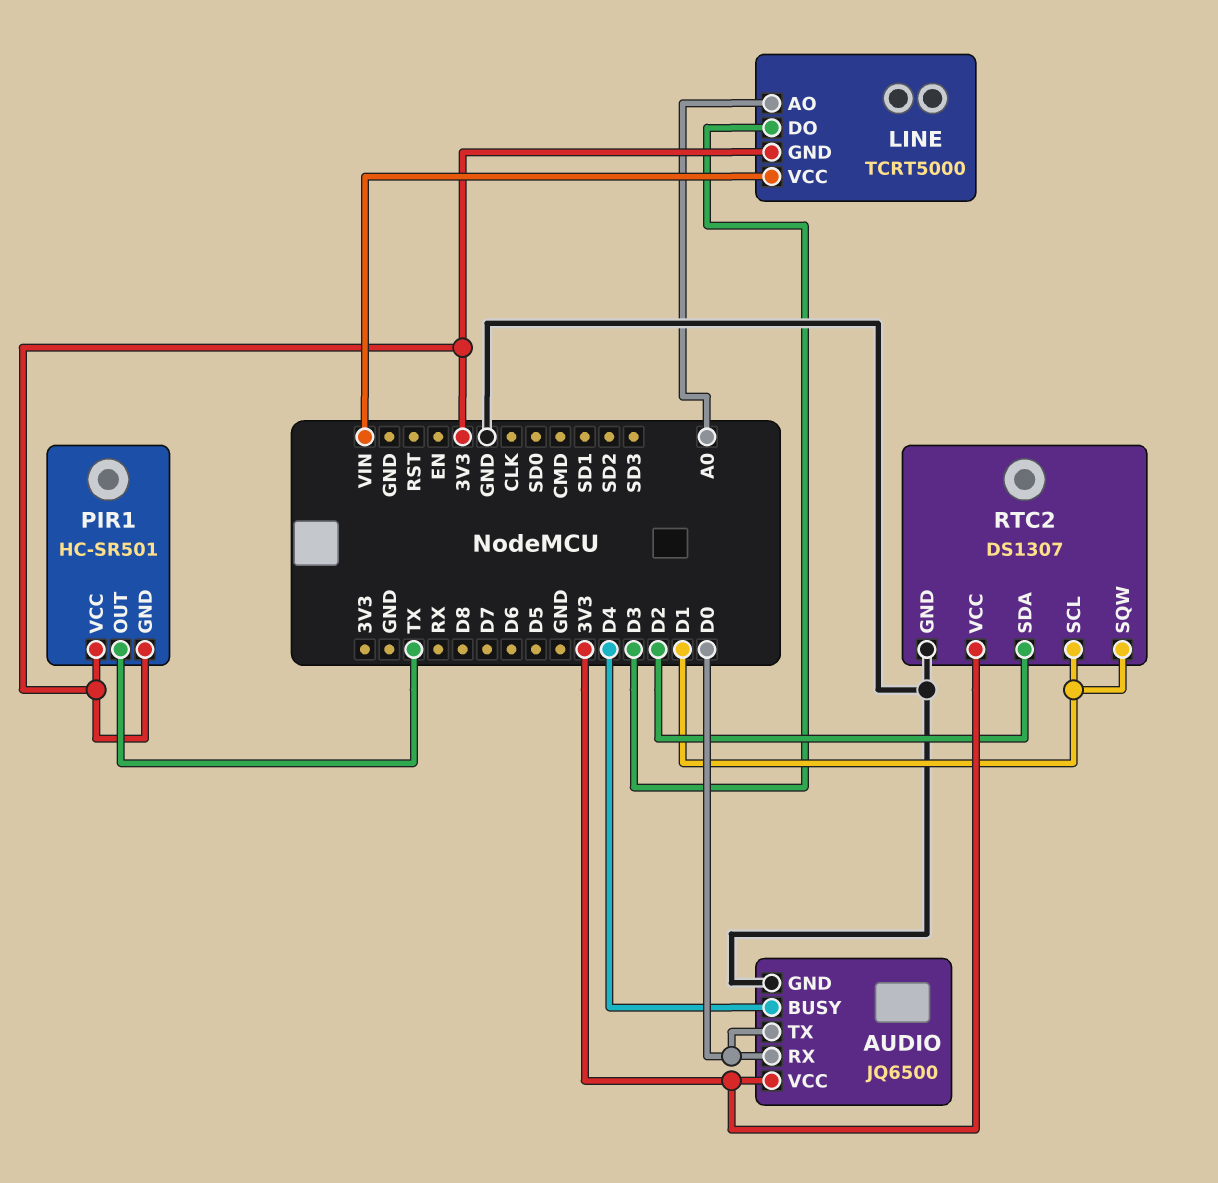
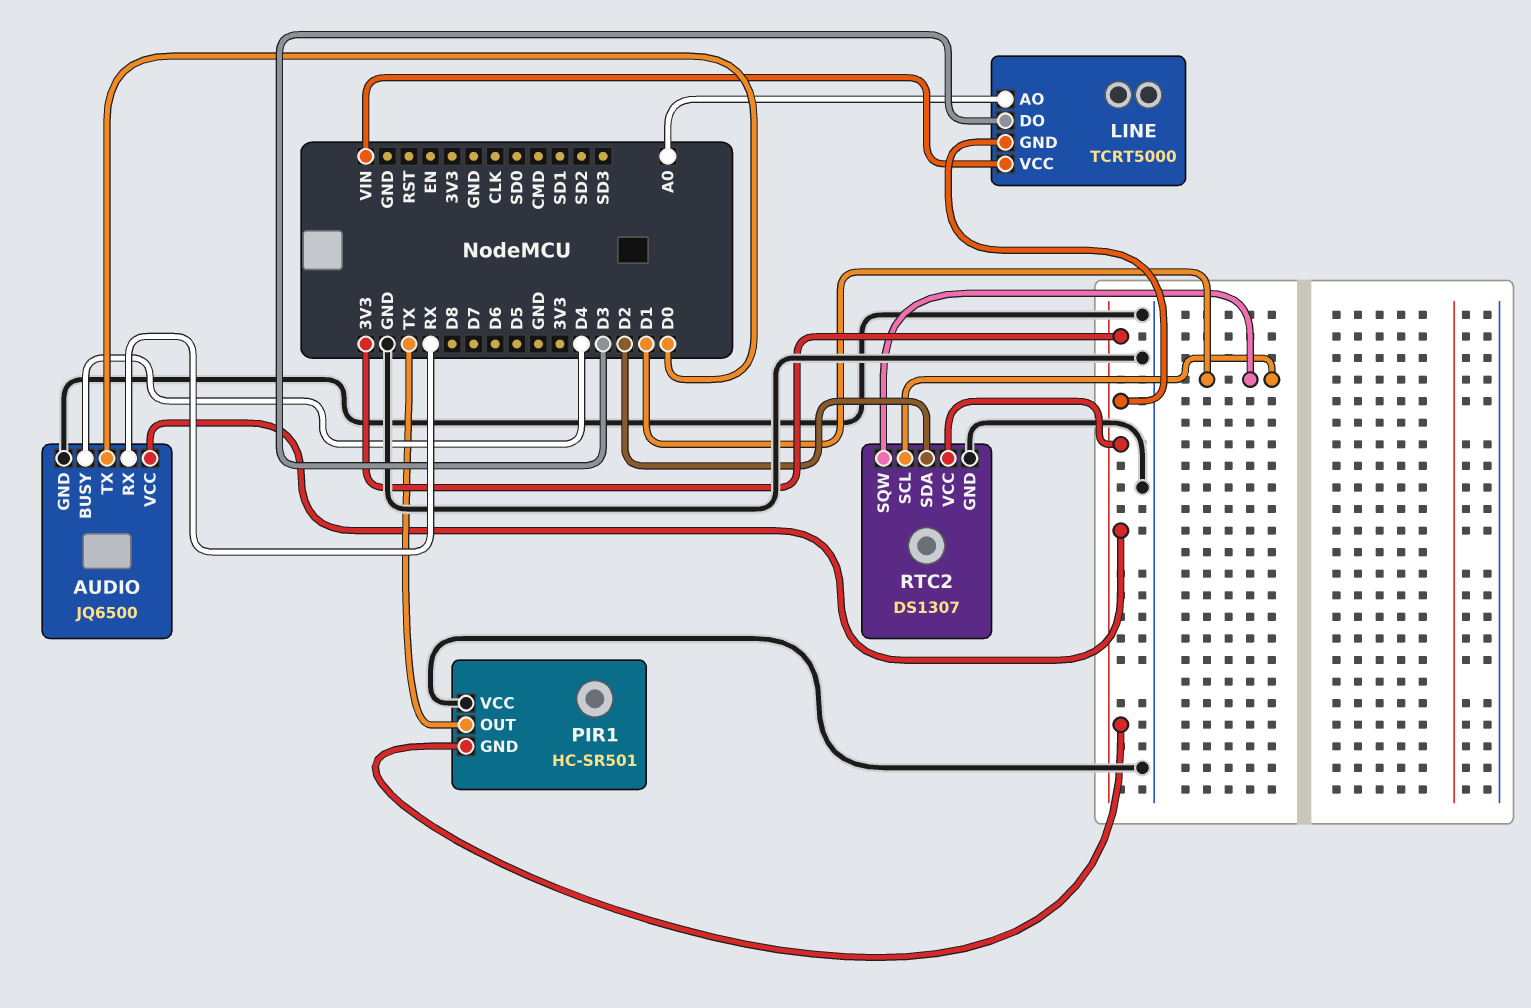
AUDIO pin RX: D0 -> RX
PIR1 pin VCC: 3V3 -> GND

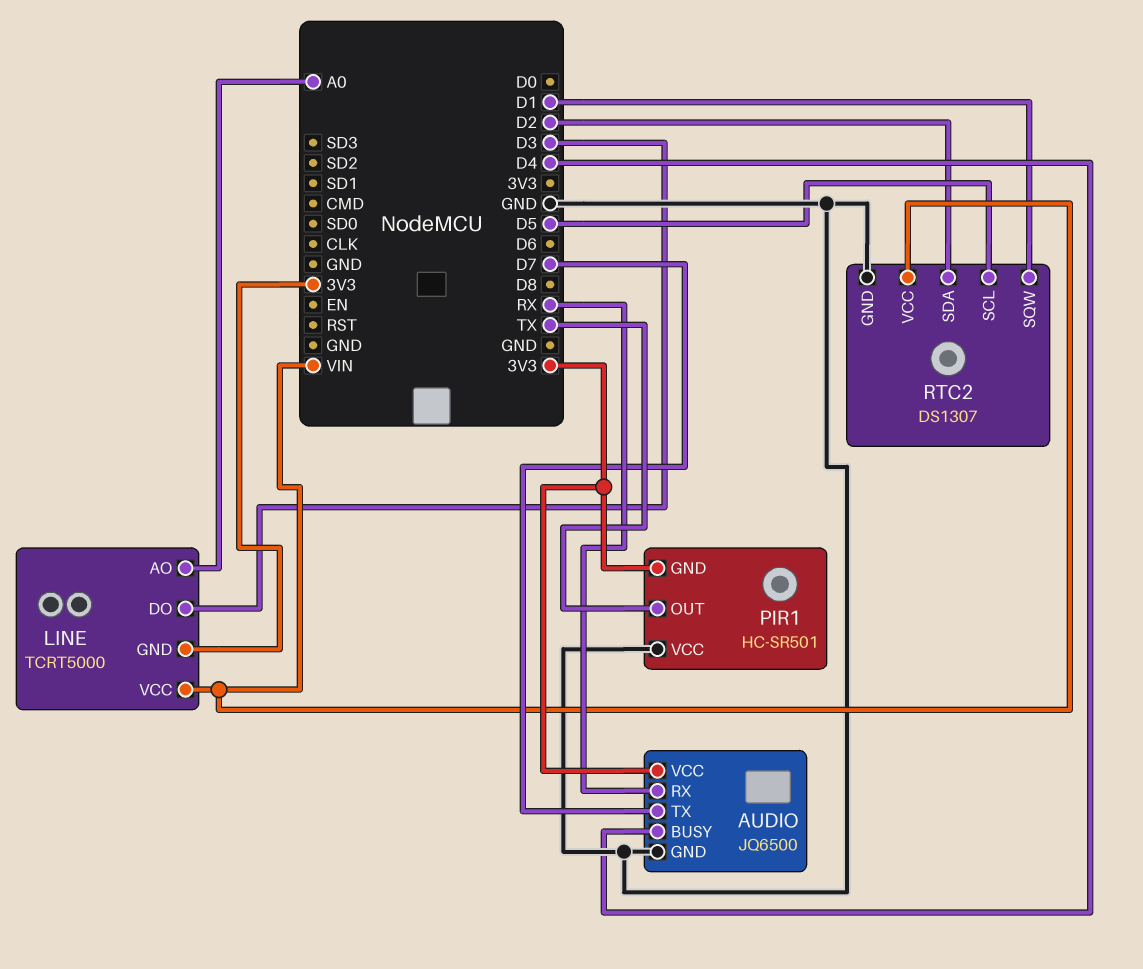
AUDIO pin TX: D0 -> D7
RTC2 pin SCL: D1 -> D5
RTC2 pin VCC: 3V3 -> VIN

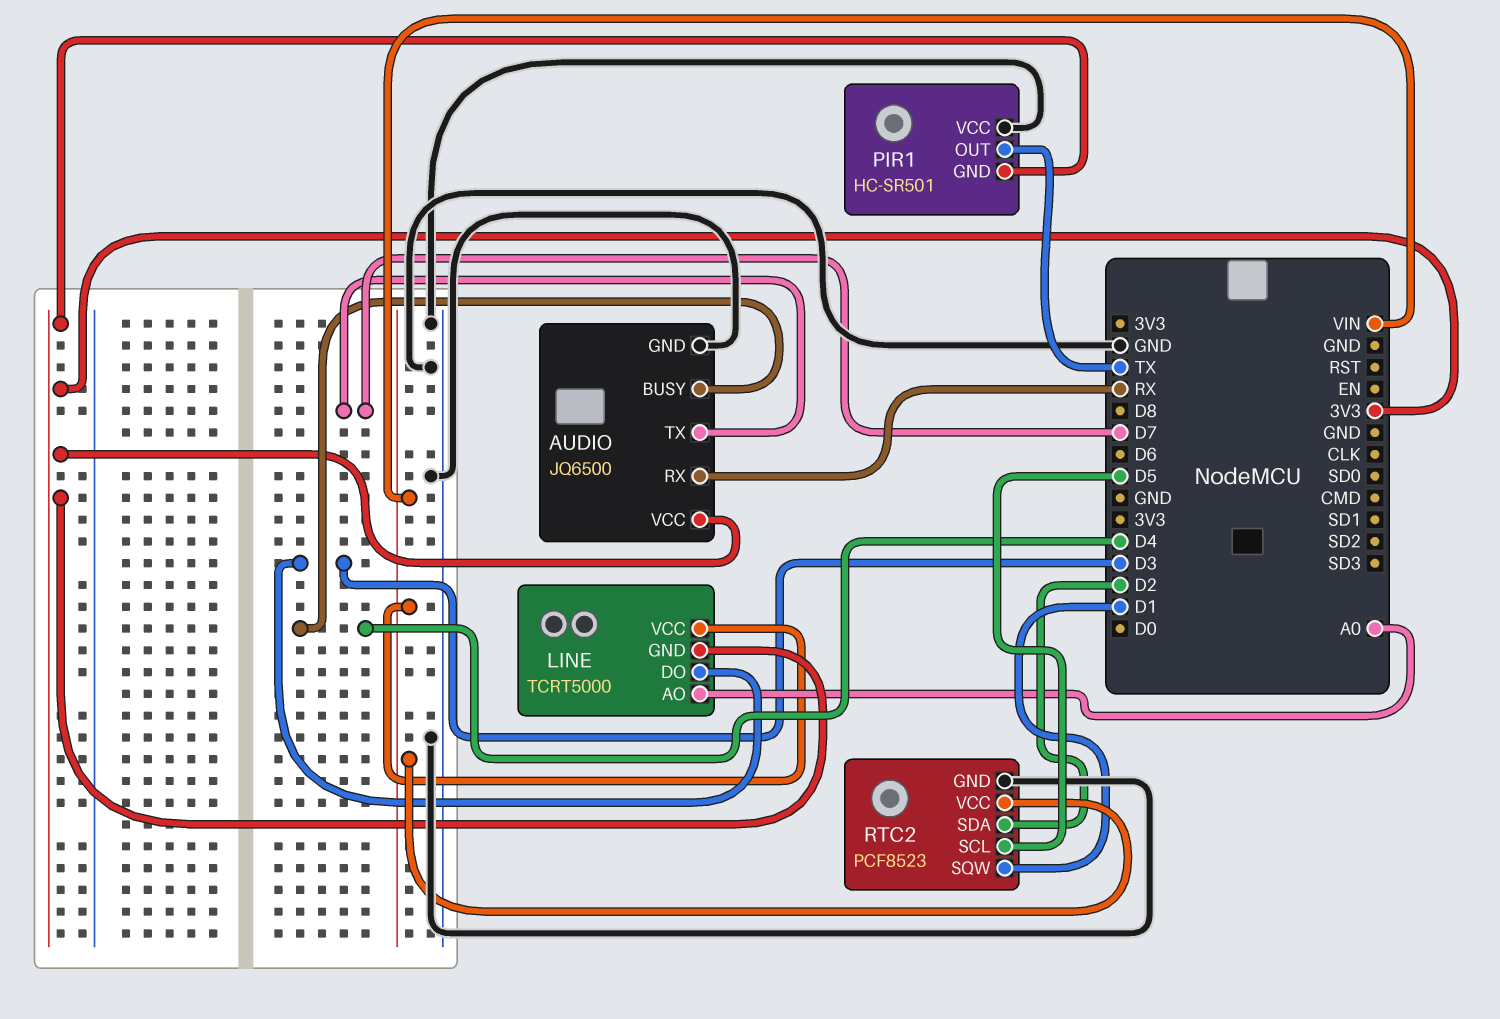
RTC2: DS1307 -> PCF8523

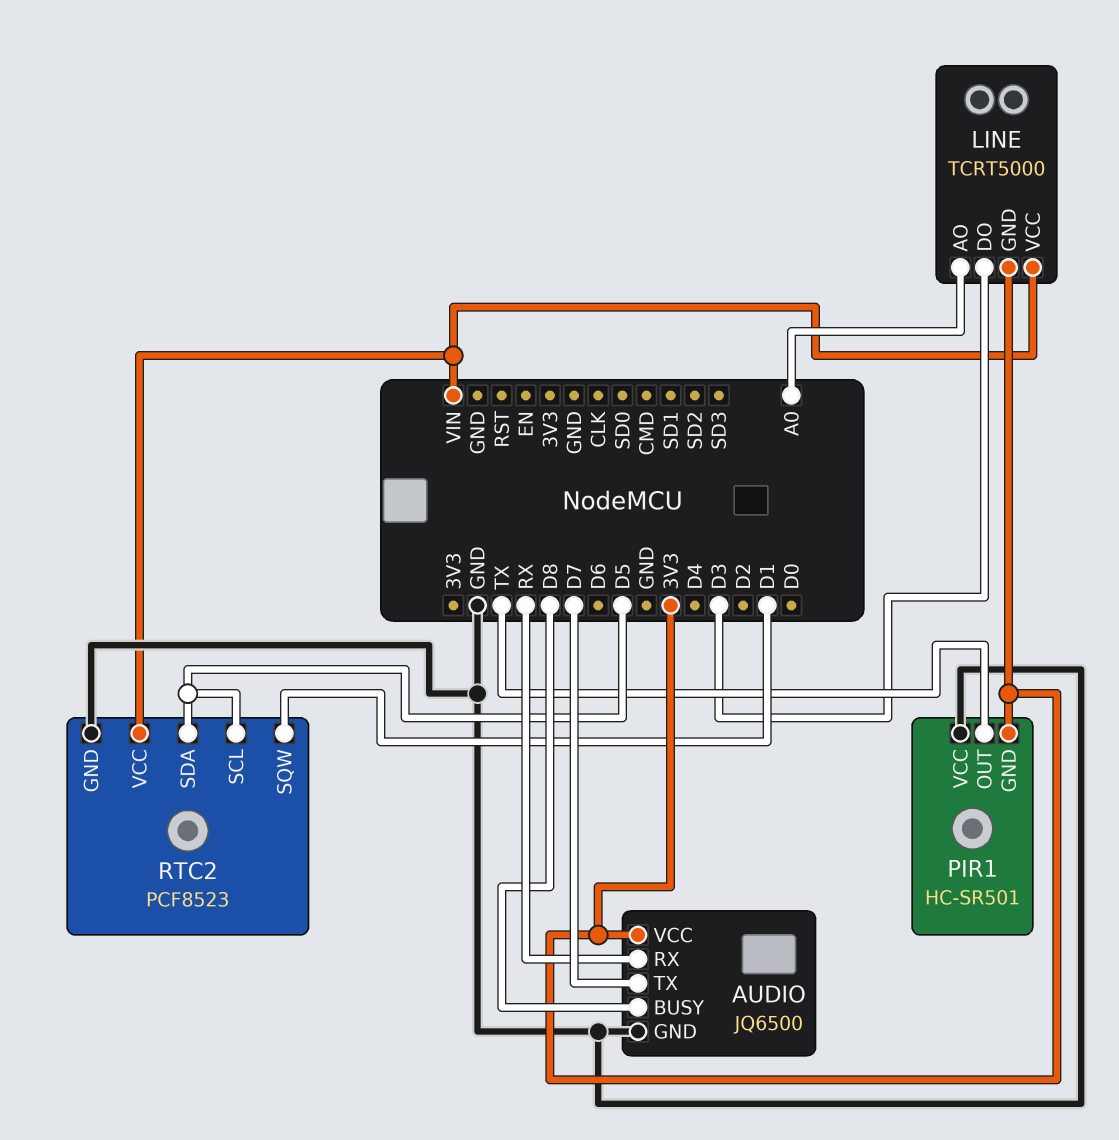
AUDIO pin BUSY: D4 -> D8
RTC2 pin SDA: D2 -> D5

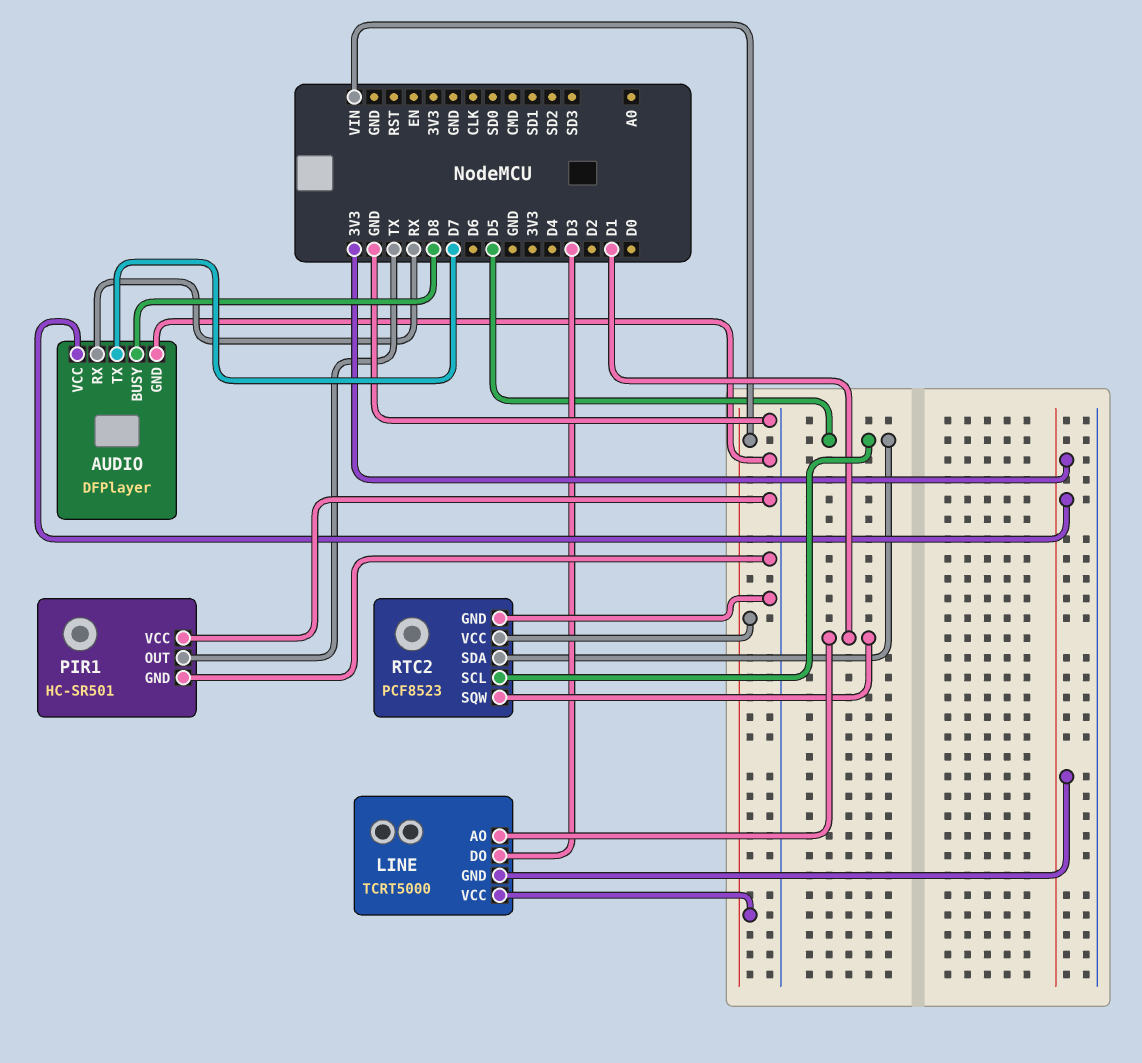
AUDIO: JQ6500 -> DFPlayer
LINE pin AO: A0 -> D1
PIR1 pin GND: 3V3 -> GND

